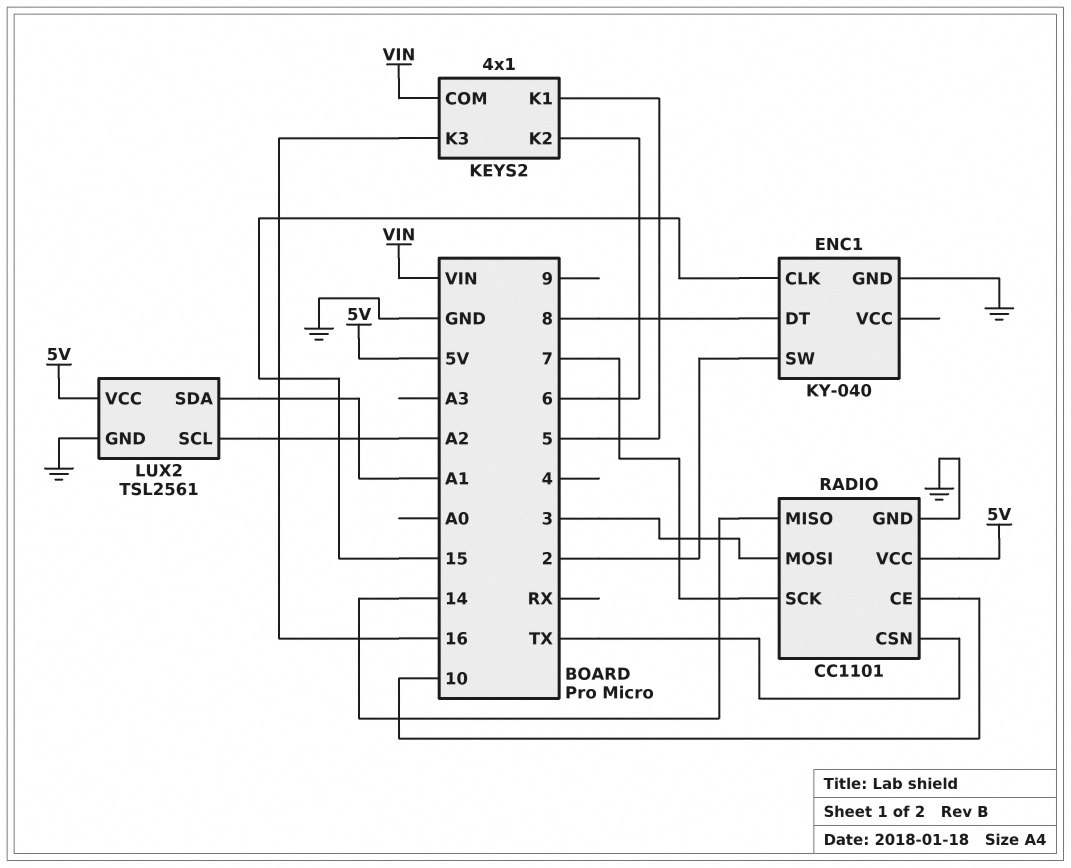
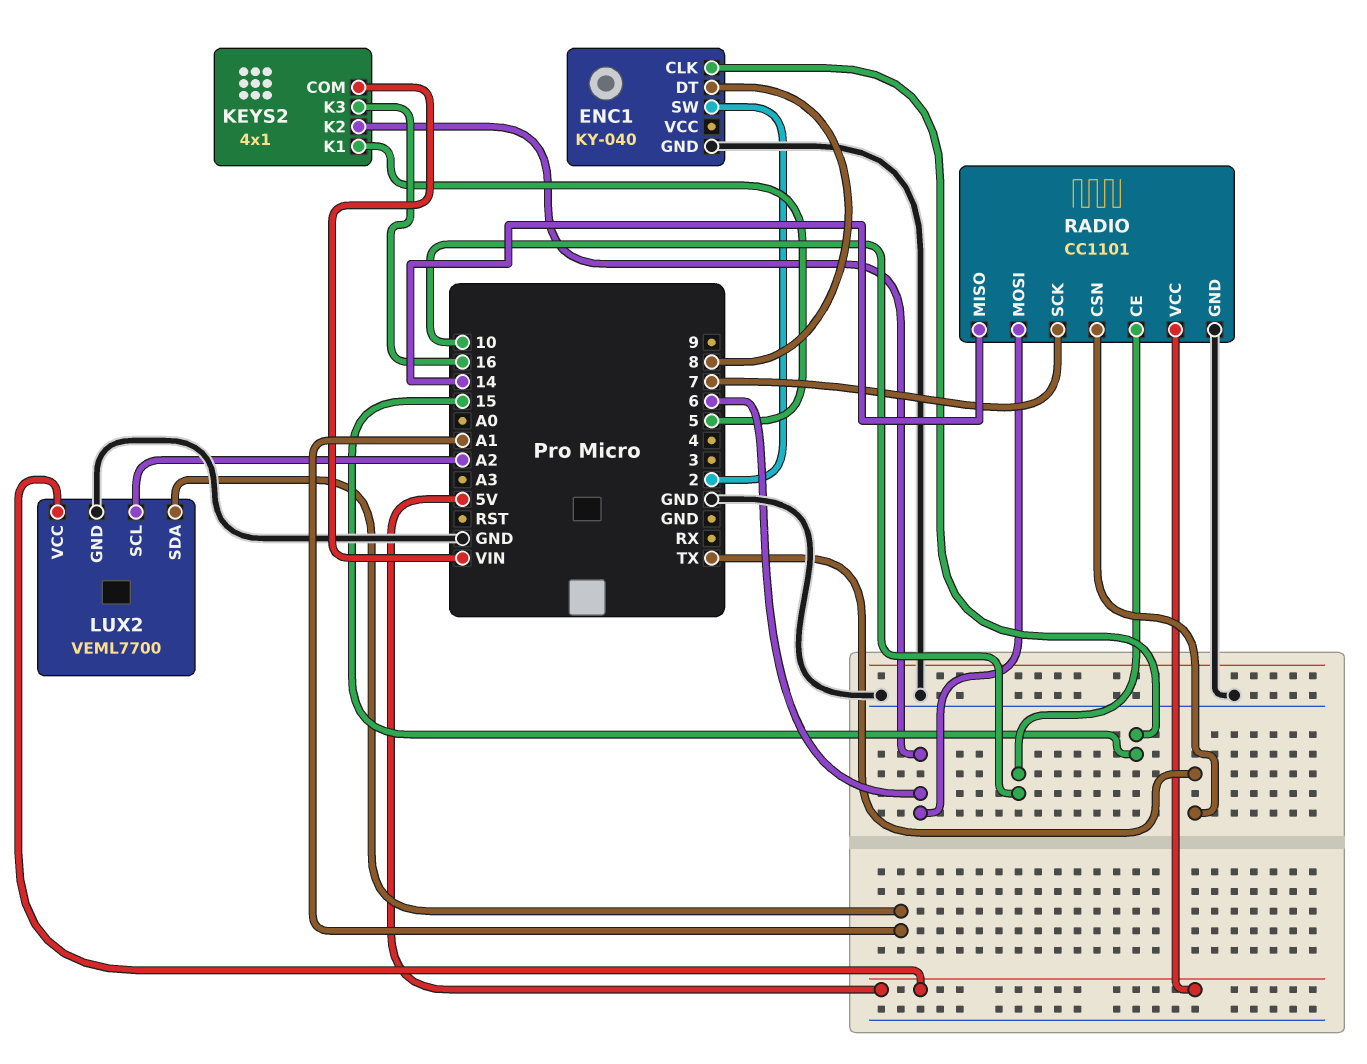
LUX2: TSL2561 -> VEML7700
RADIO pin MOSI: 3 -> 6

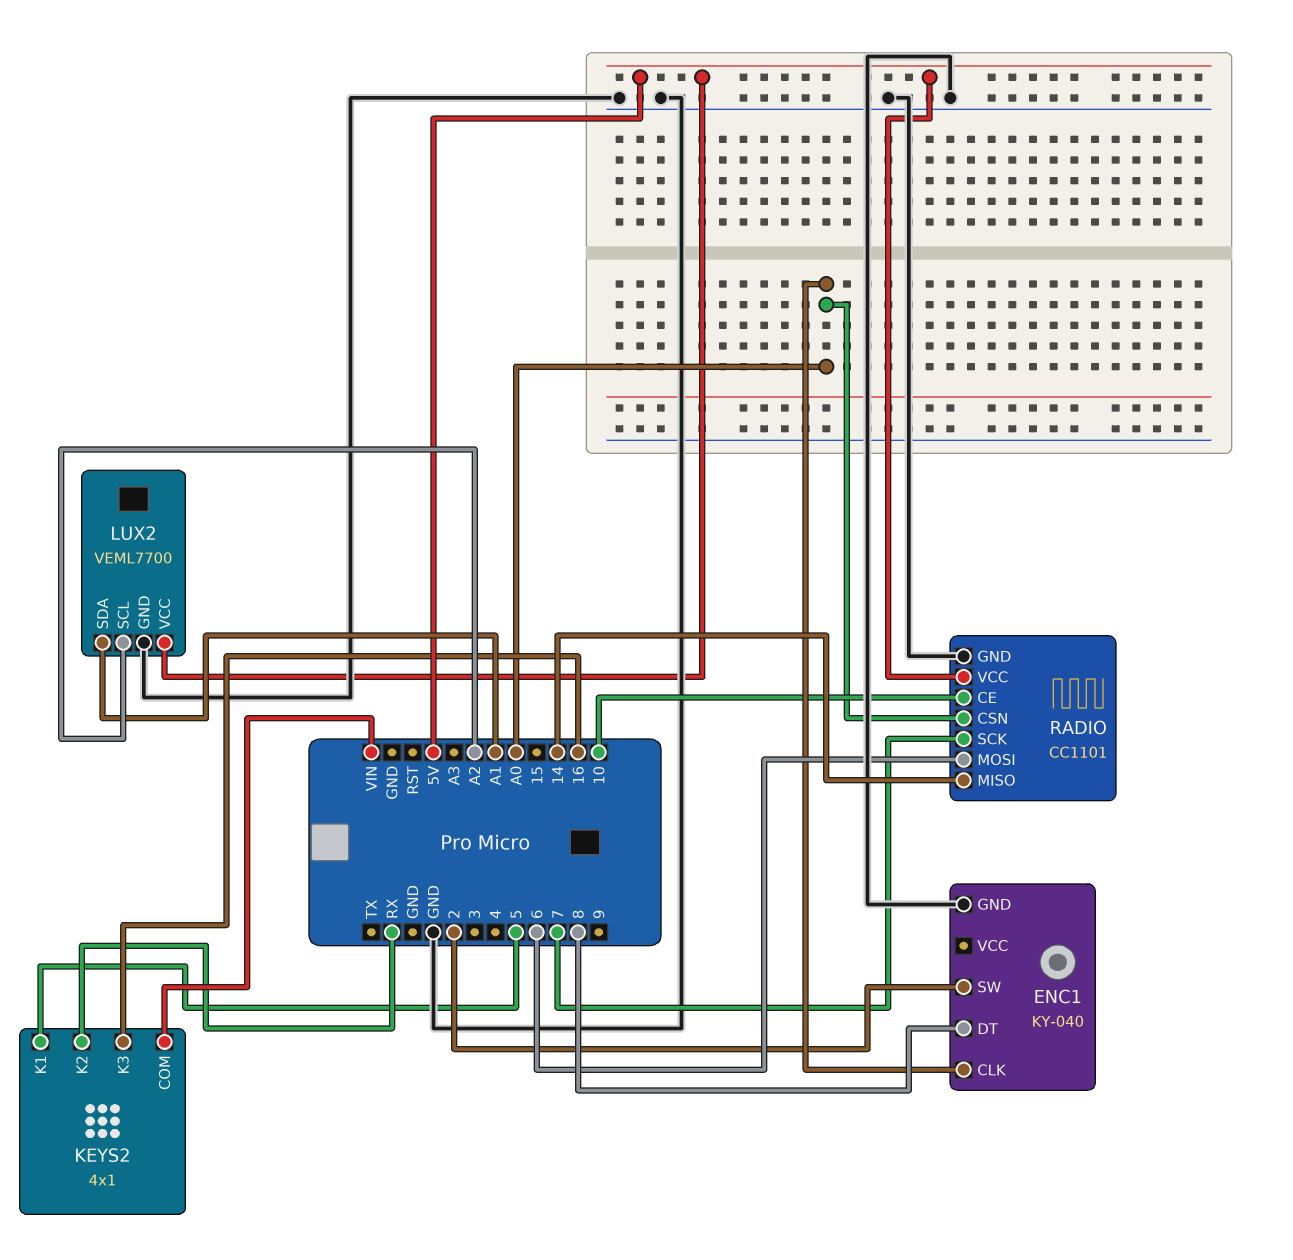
ENC1 pin CLK: 15 -> A0
KEYS2 pin K2: 6 -> RX
RADIO pin CSN: TX -> A0

